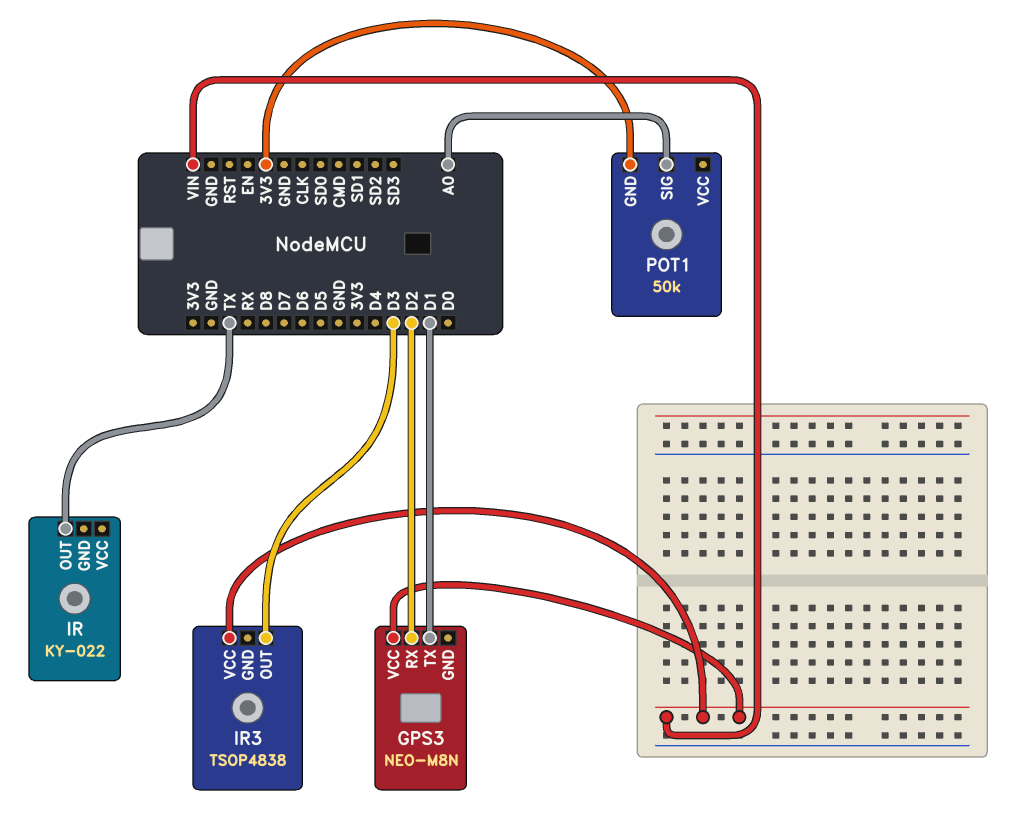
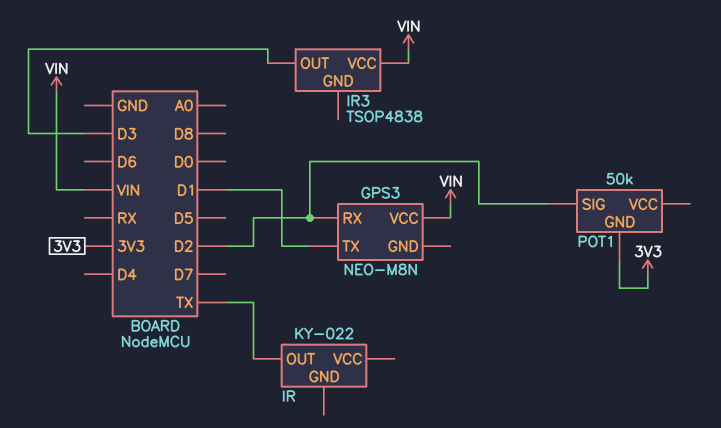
POT1 pin SIG: A0 -> D2

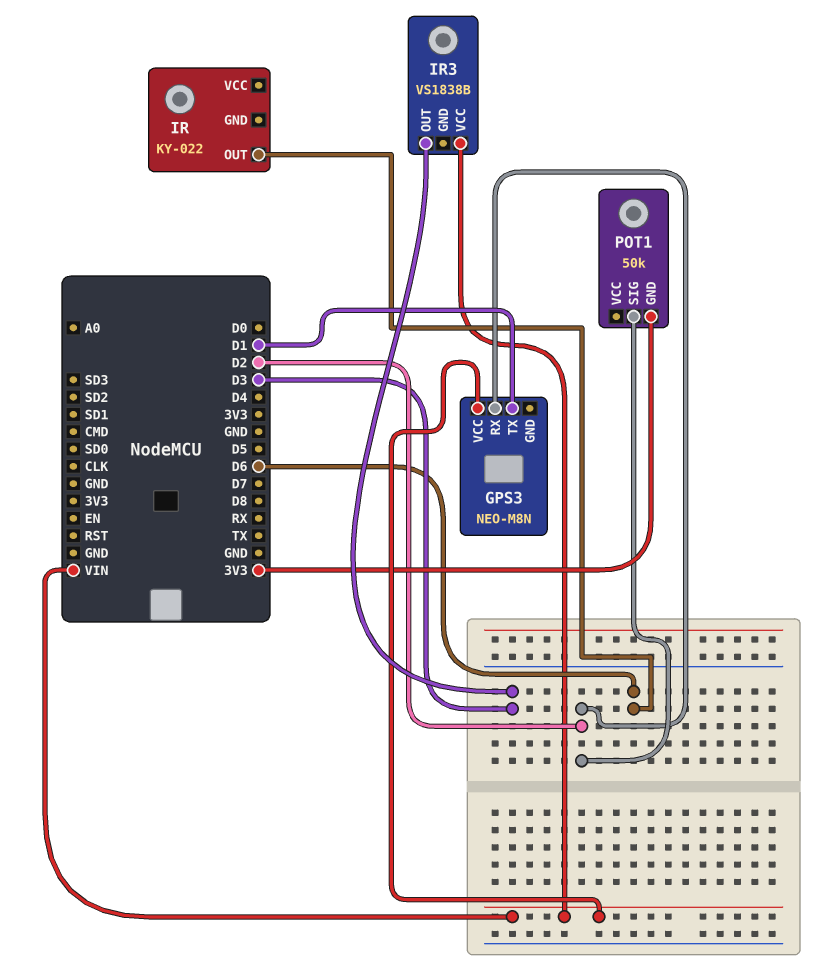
IR pin OUT: TX -> D6
IR3: TSOP4838 -> VS1838B

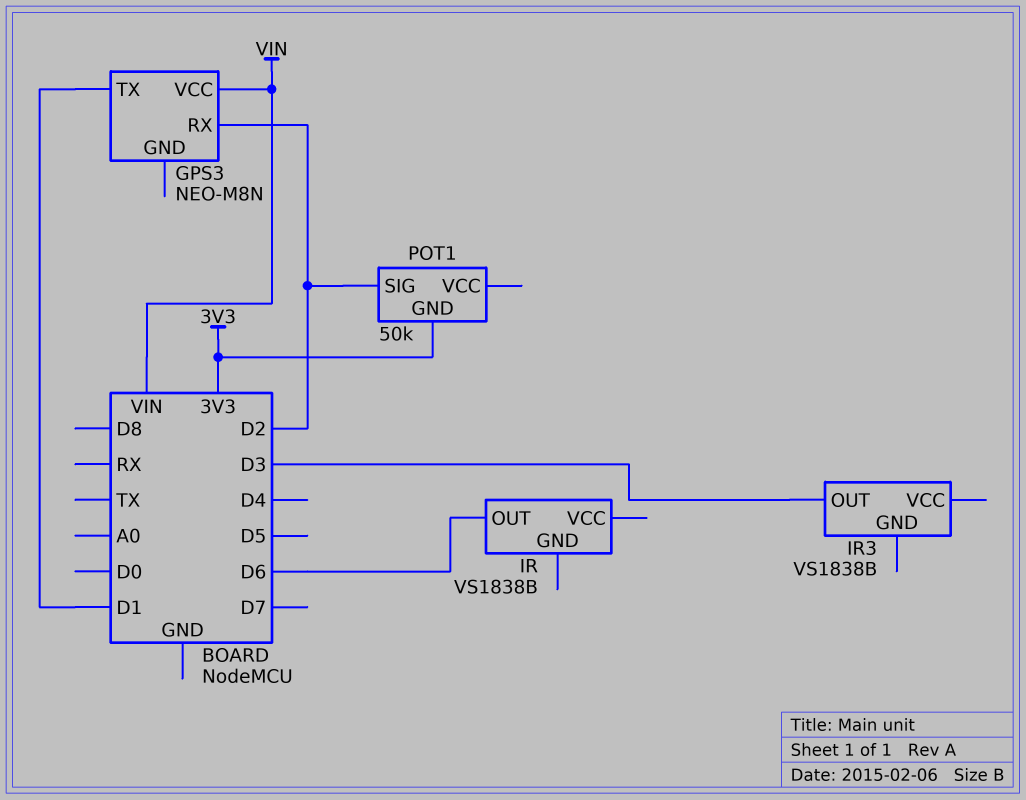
IR: KY-022 -> VS1838B
IR3 pin VCC: VIN -> none

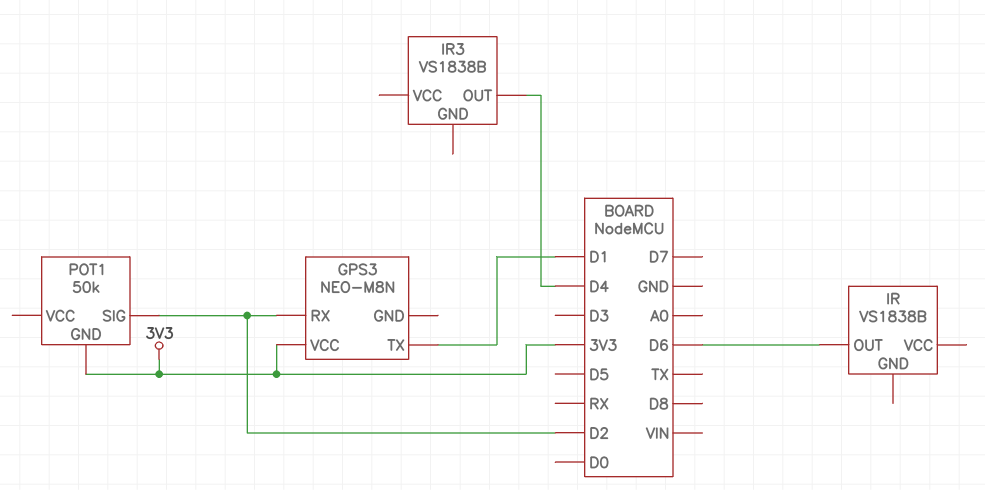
GPS3 pin VCC: VIN -> 3V3
IR3 pin OUT: D3 -> D4

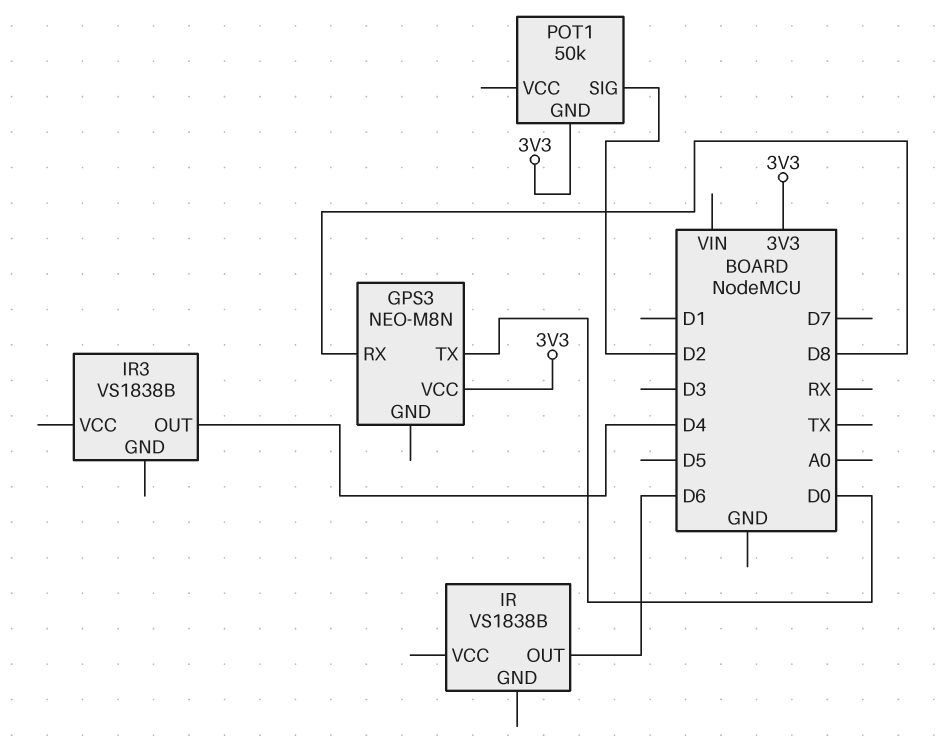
GPS3 pin RX: D2 -> D8
GPS3 pin TX: D1 -> D0

